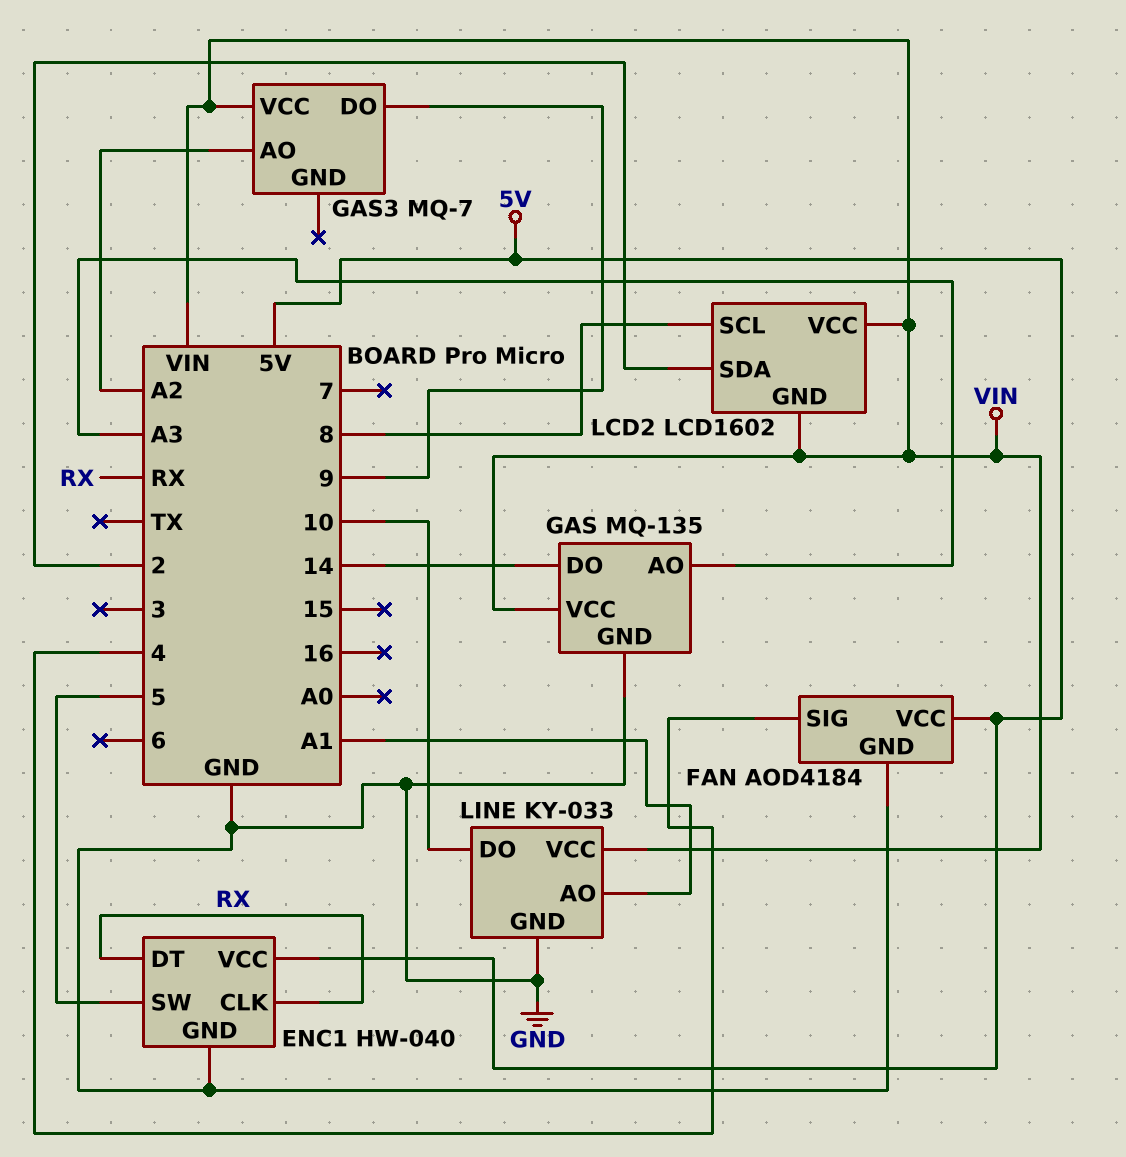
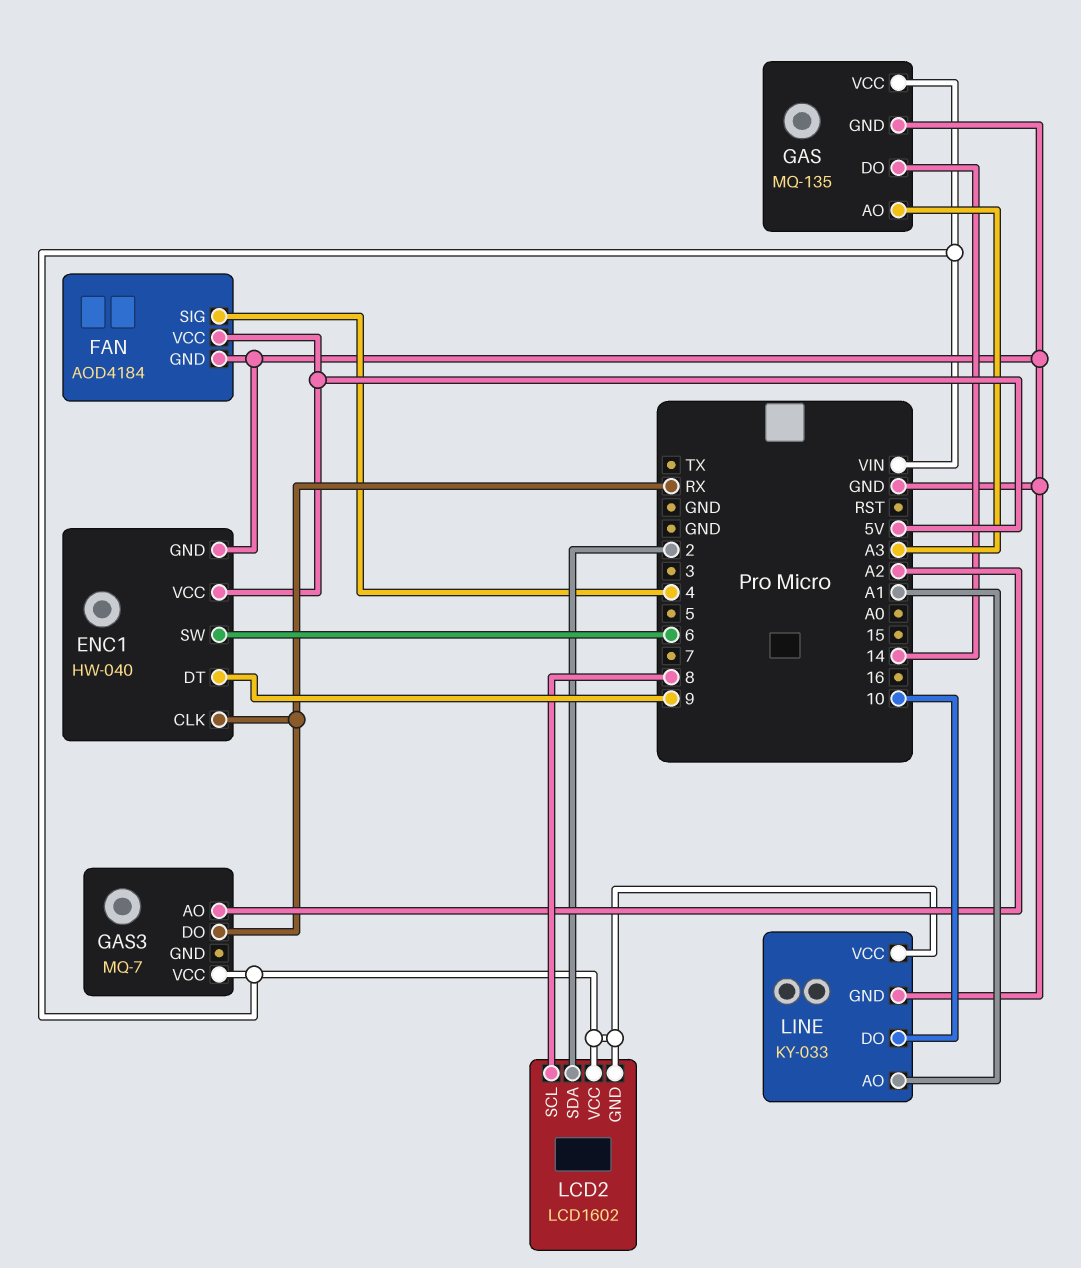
ENC1 pin DT: RX -> 9
ENC1 pin SW: 5 -> 6
GAS3 pin DO: 9 -> RX

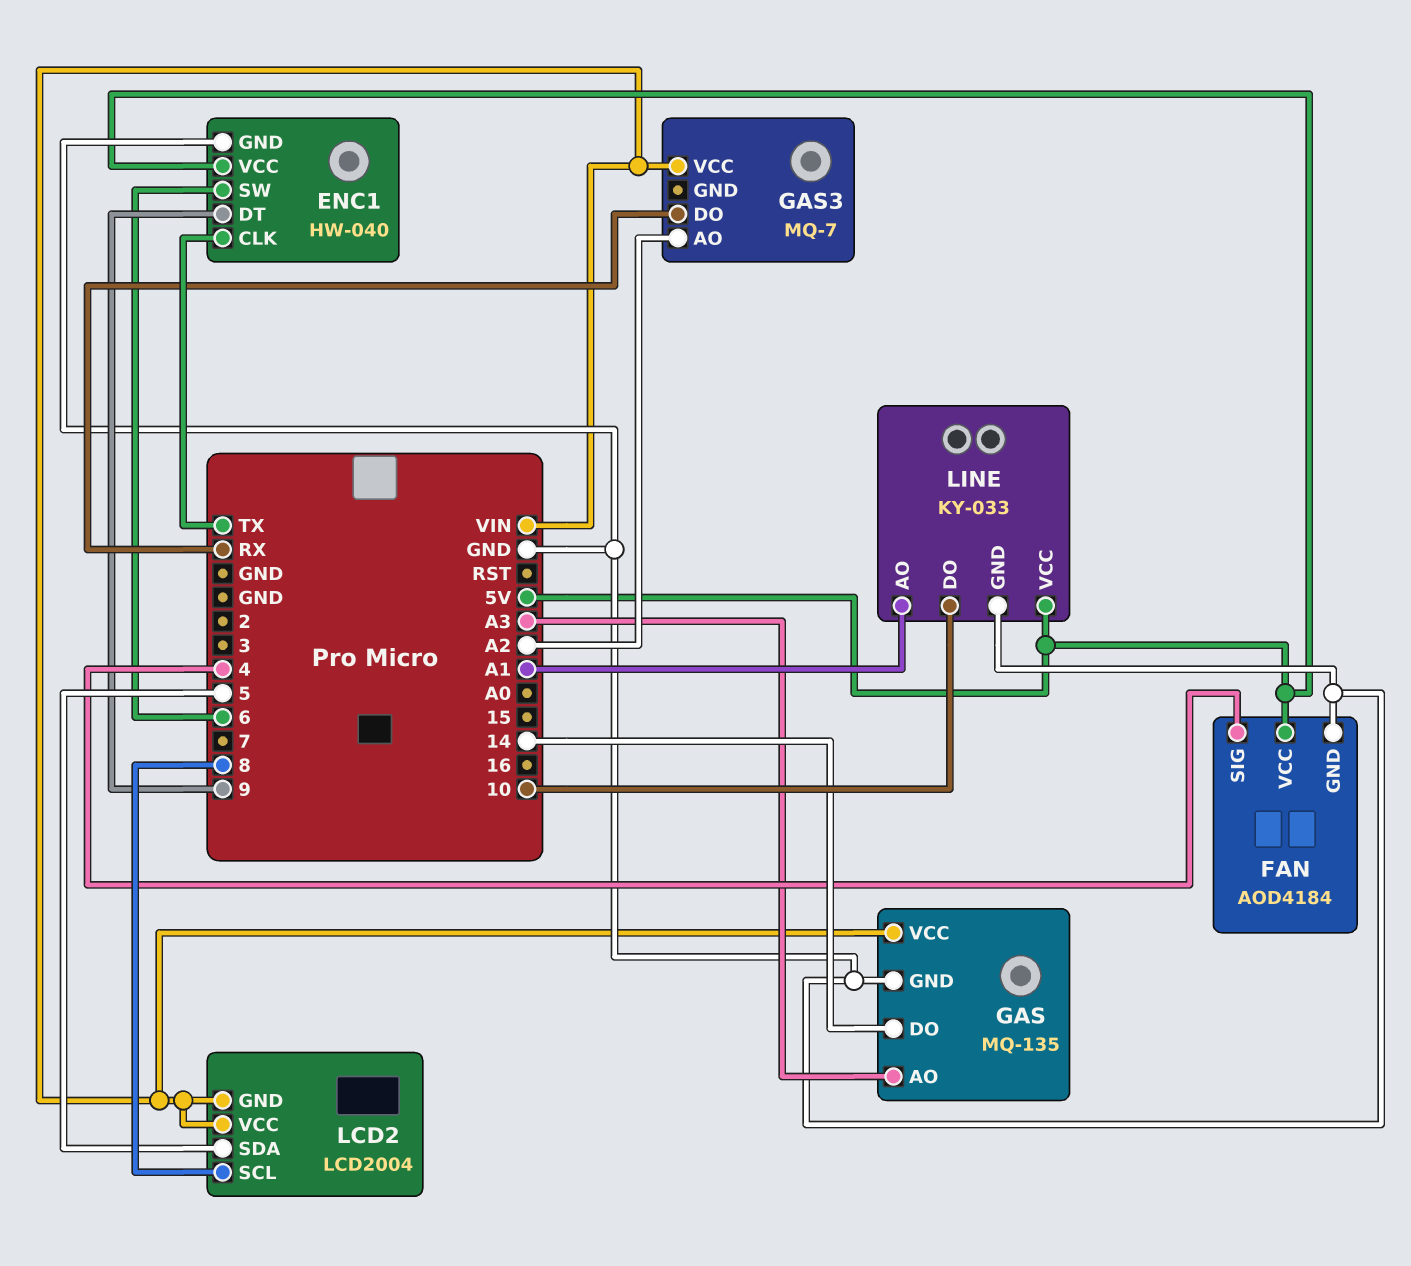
ENC1 pin CLK: RX -> TX
LCD2: LCD1602 -> LCD2004
LCD2 pin SDA: 2 -> 5
LINE pin VCC: VIN -> 5V

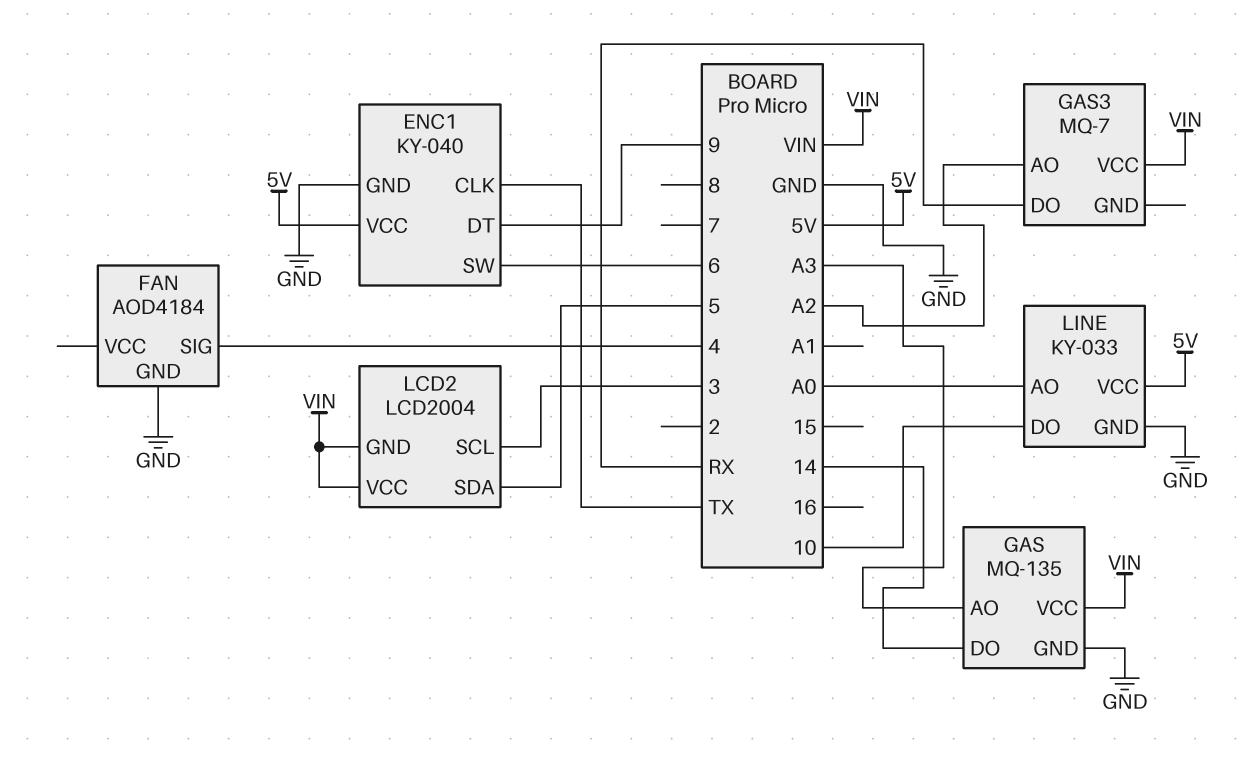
ENC1: HW-040 -> KY-040
FAN pin VCC: 5V -> none
LCD2 pin SCL: 8 -> 3
LINE pin AO: A1 -> A0

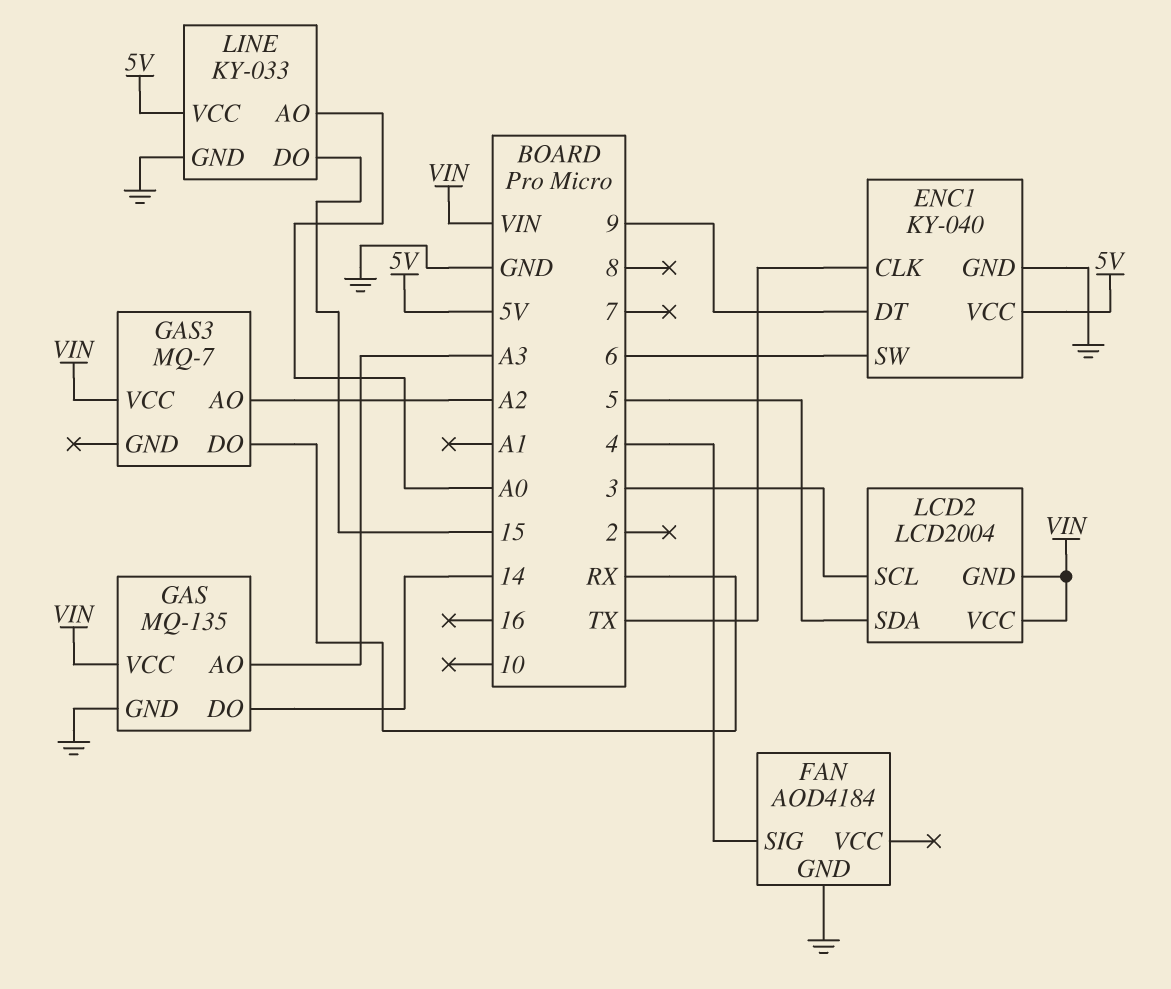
LINE pin DO: 10 -> 15

